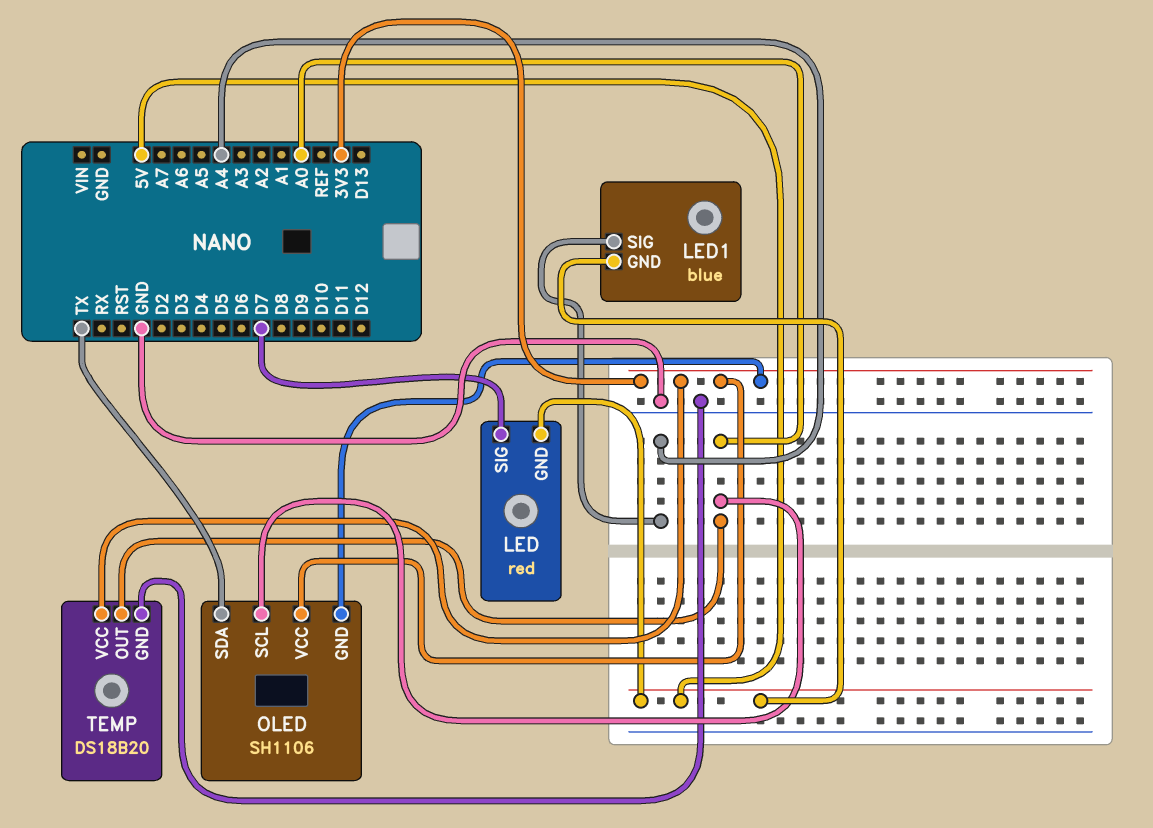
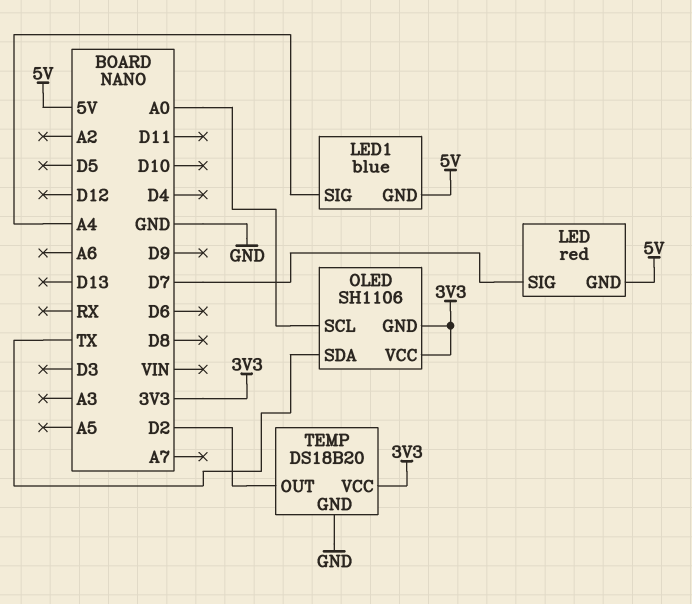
TEMP pin OUT: A0 -> D2

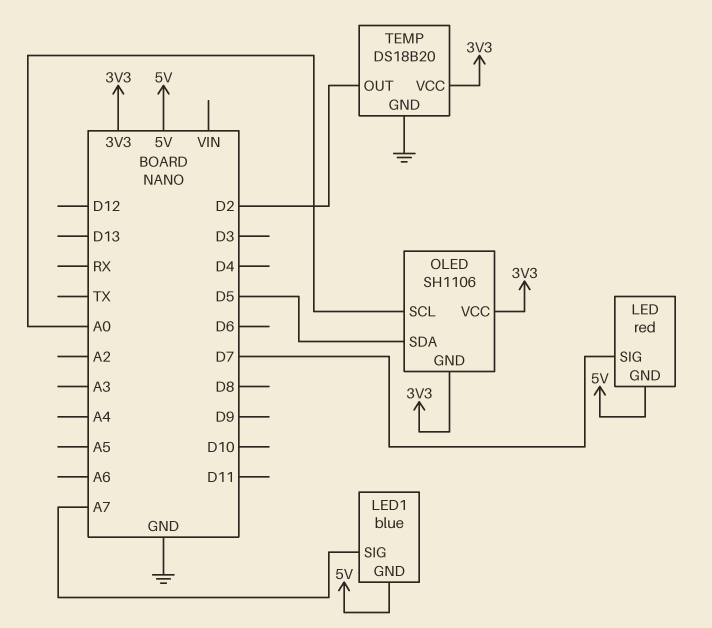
LED1 pin SIG: A4 -> A7
OLED pin SDA: TX -> D5

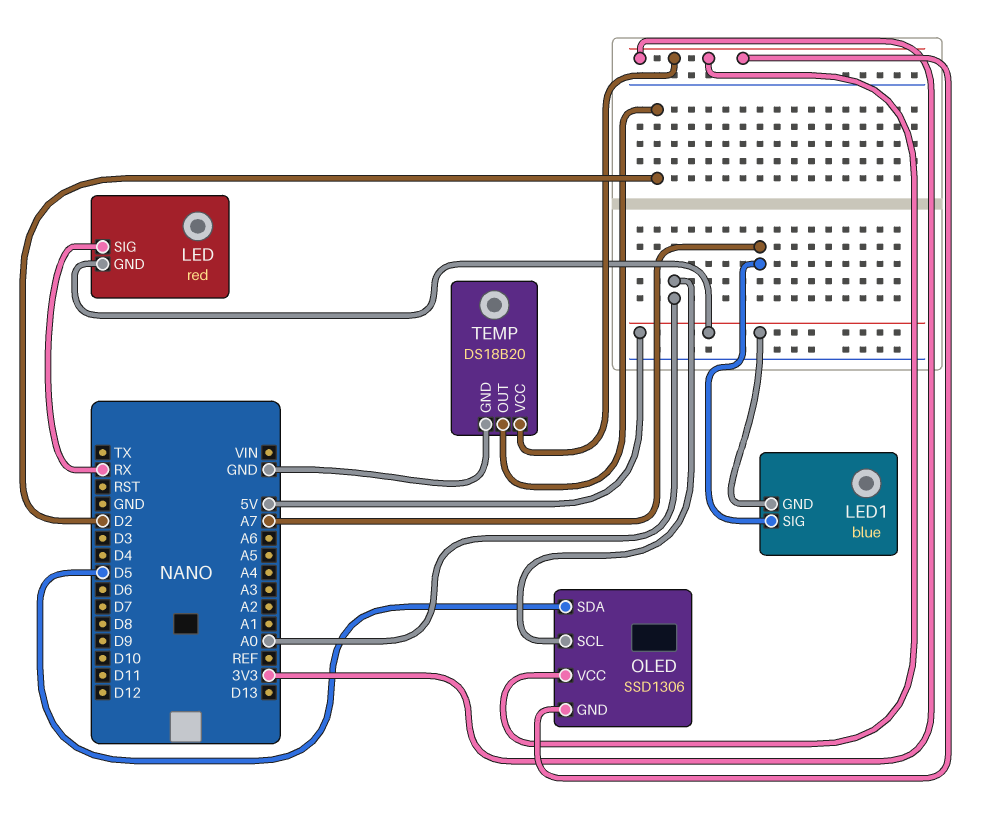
LED pin SIG: D7 -> RX
OLED: SH1106 -> SSD1306

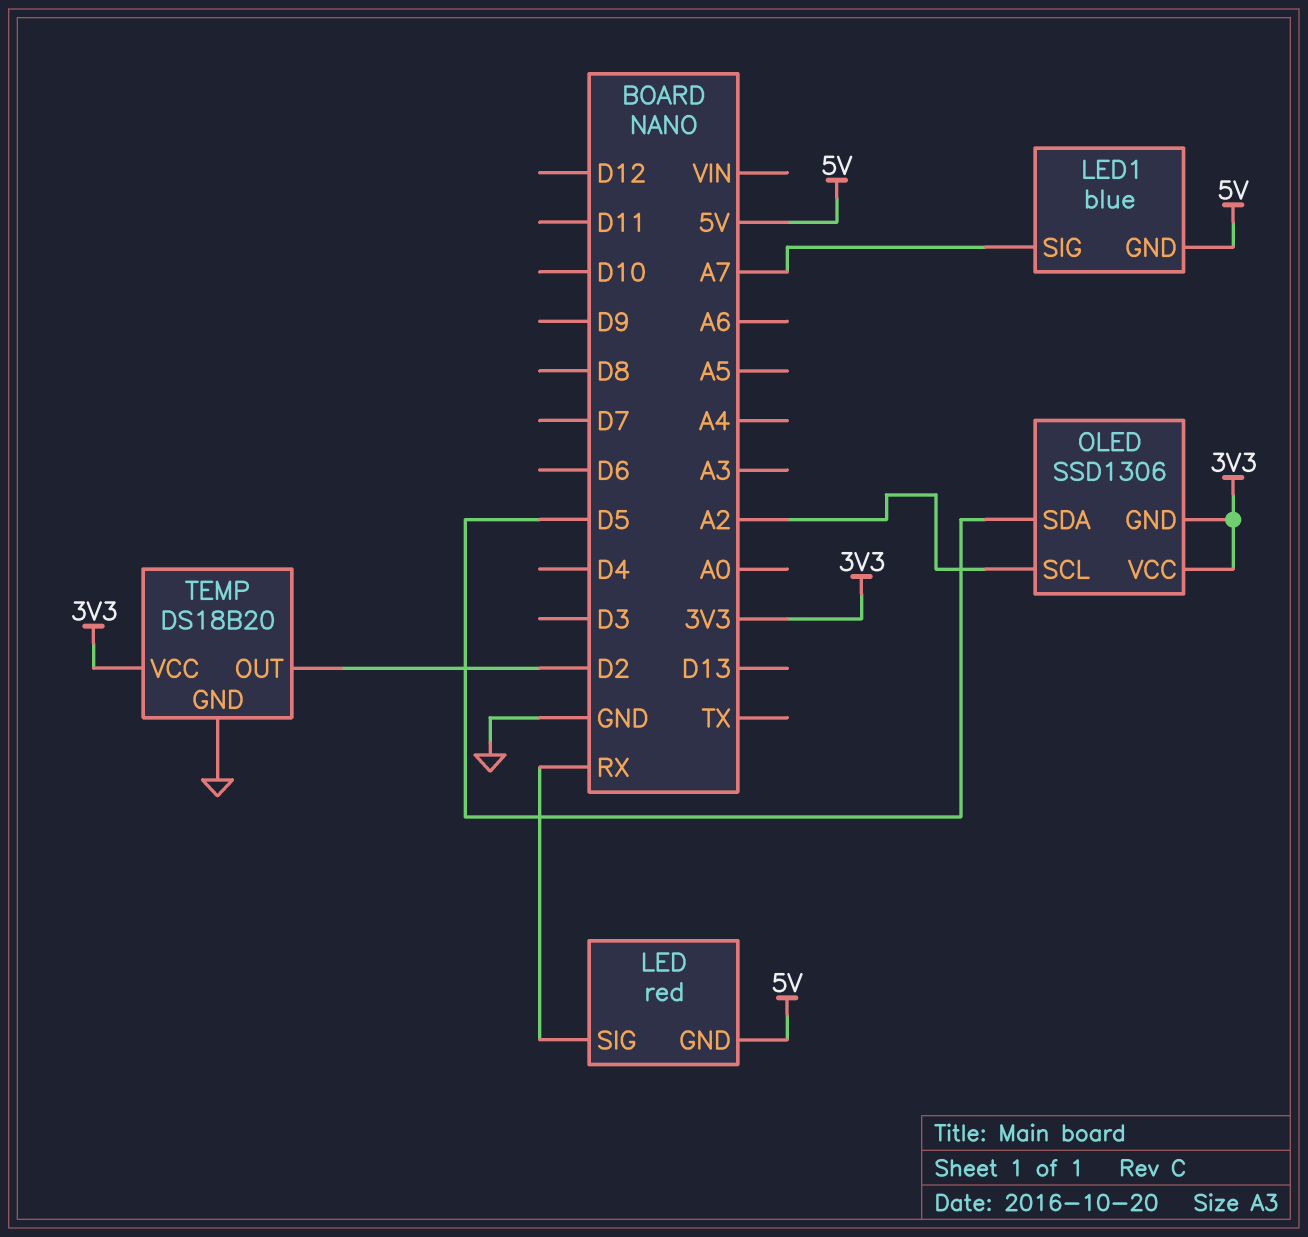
OLED pin SCL: A0 -> A2

